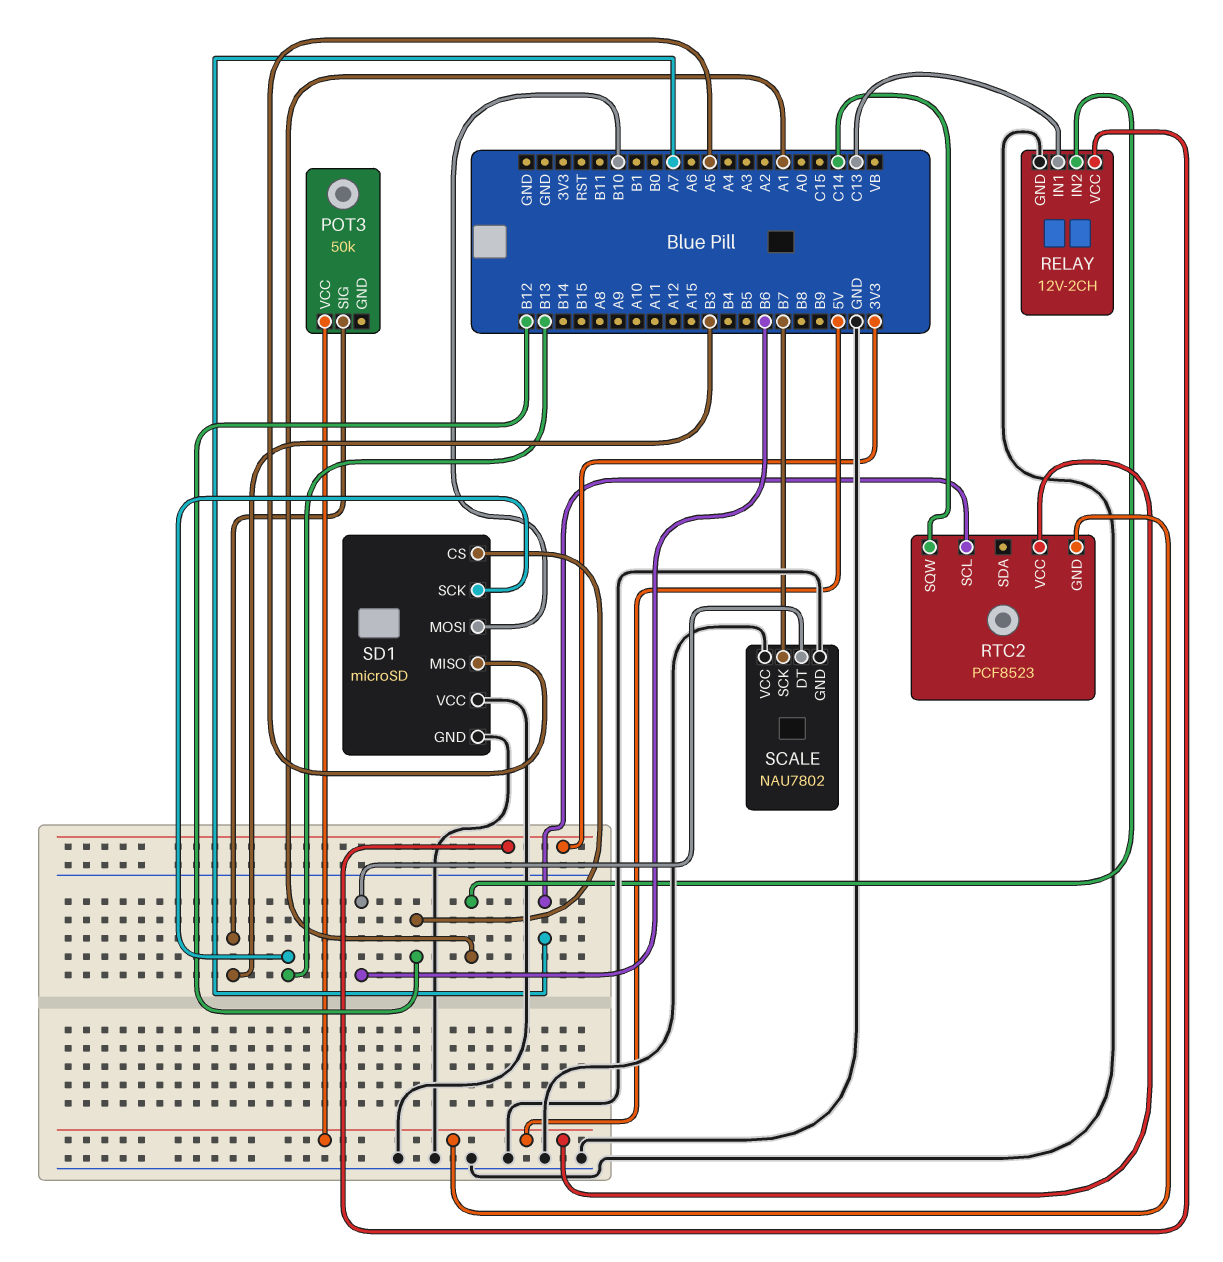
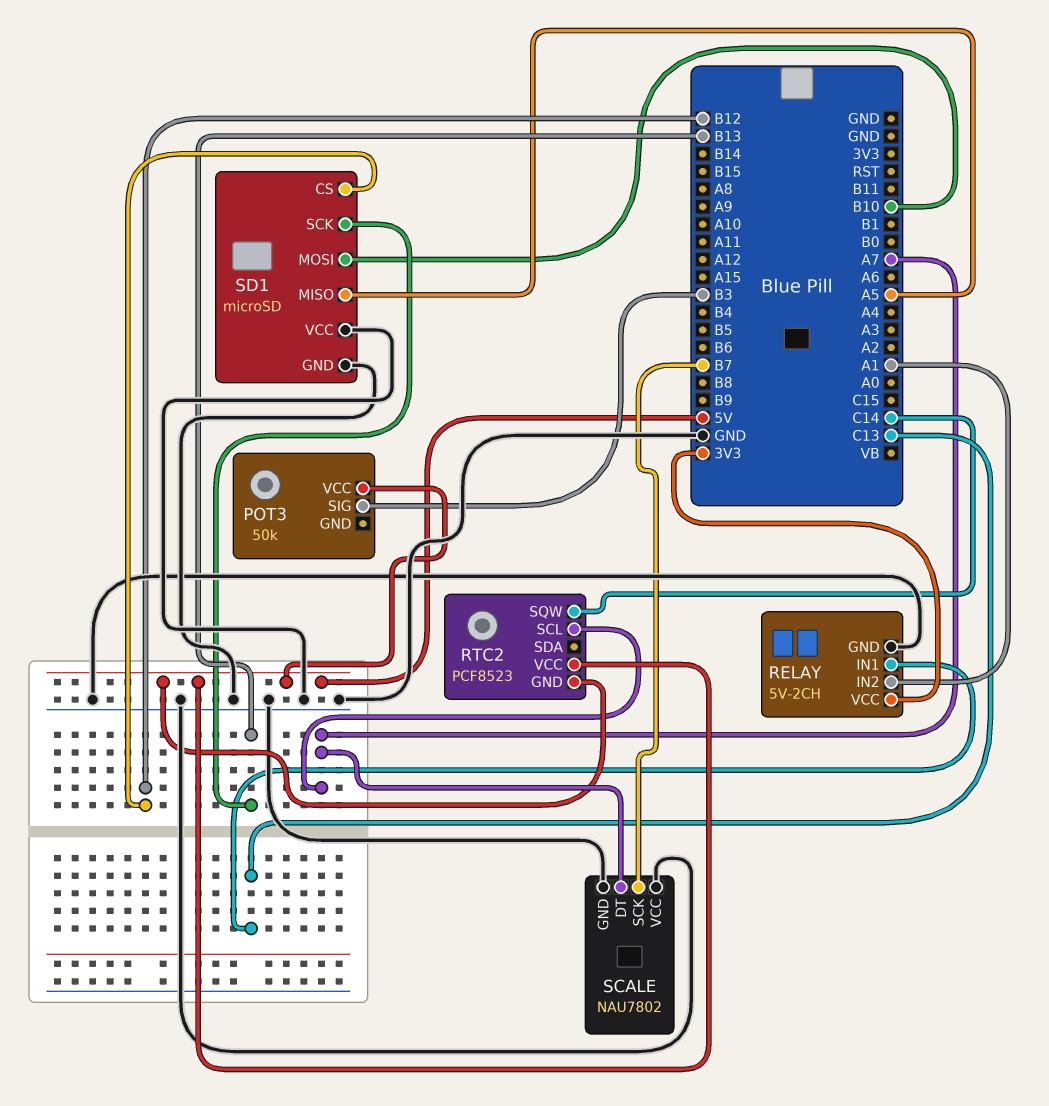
RELAY: 12V-2CH -> 5V-2CH
SCALE pin DT: B6 -> A7

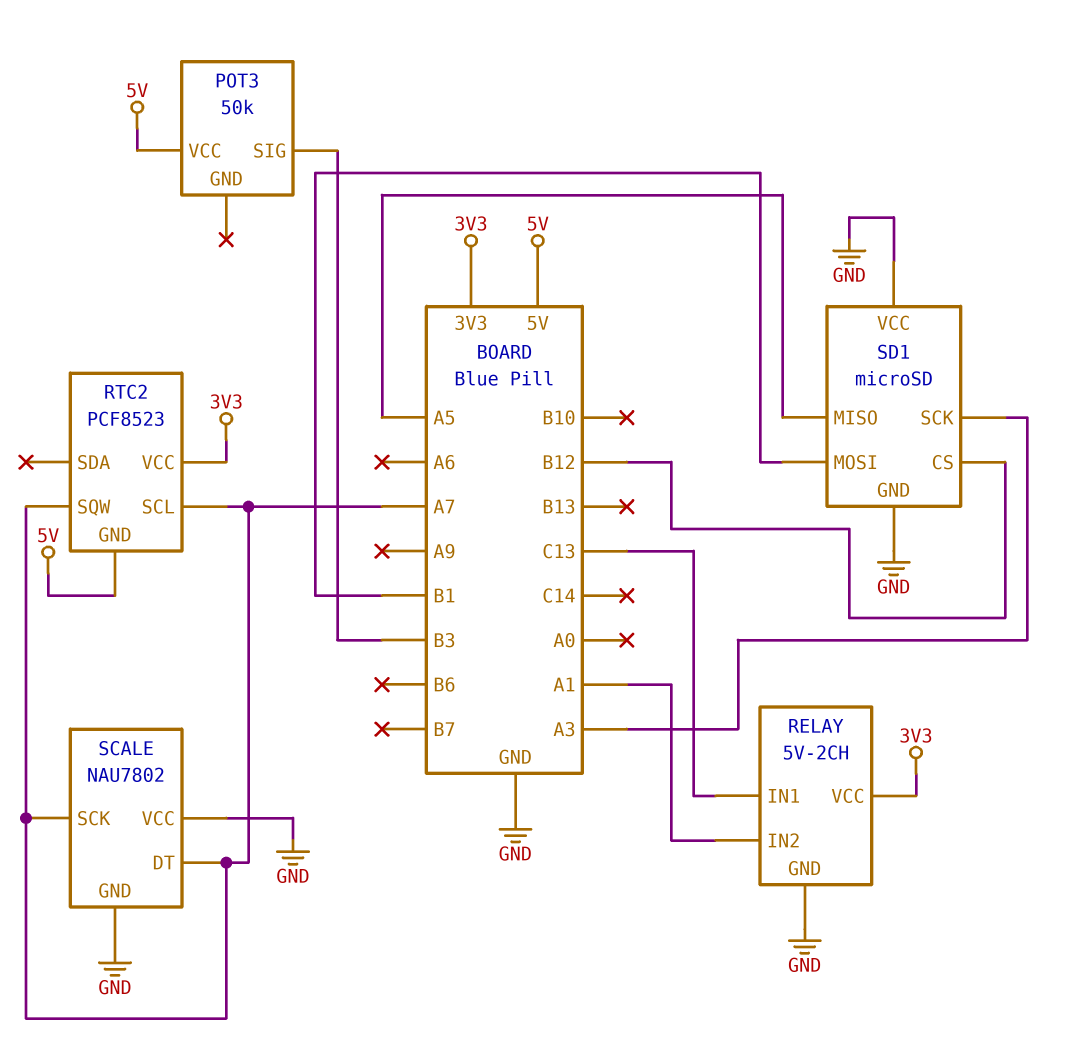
RTC2 pin SQW: C14 -> A7
RTC2 pin VCC: 5V -> 3V3
SCALE pin SCK: B7 -> A7
SD1 pin MOSI: B10 -> B1
SD1 pin SCK: B13 -> A3

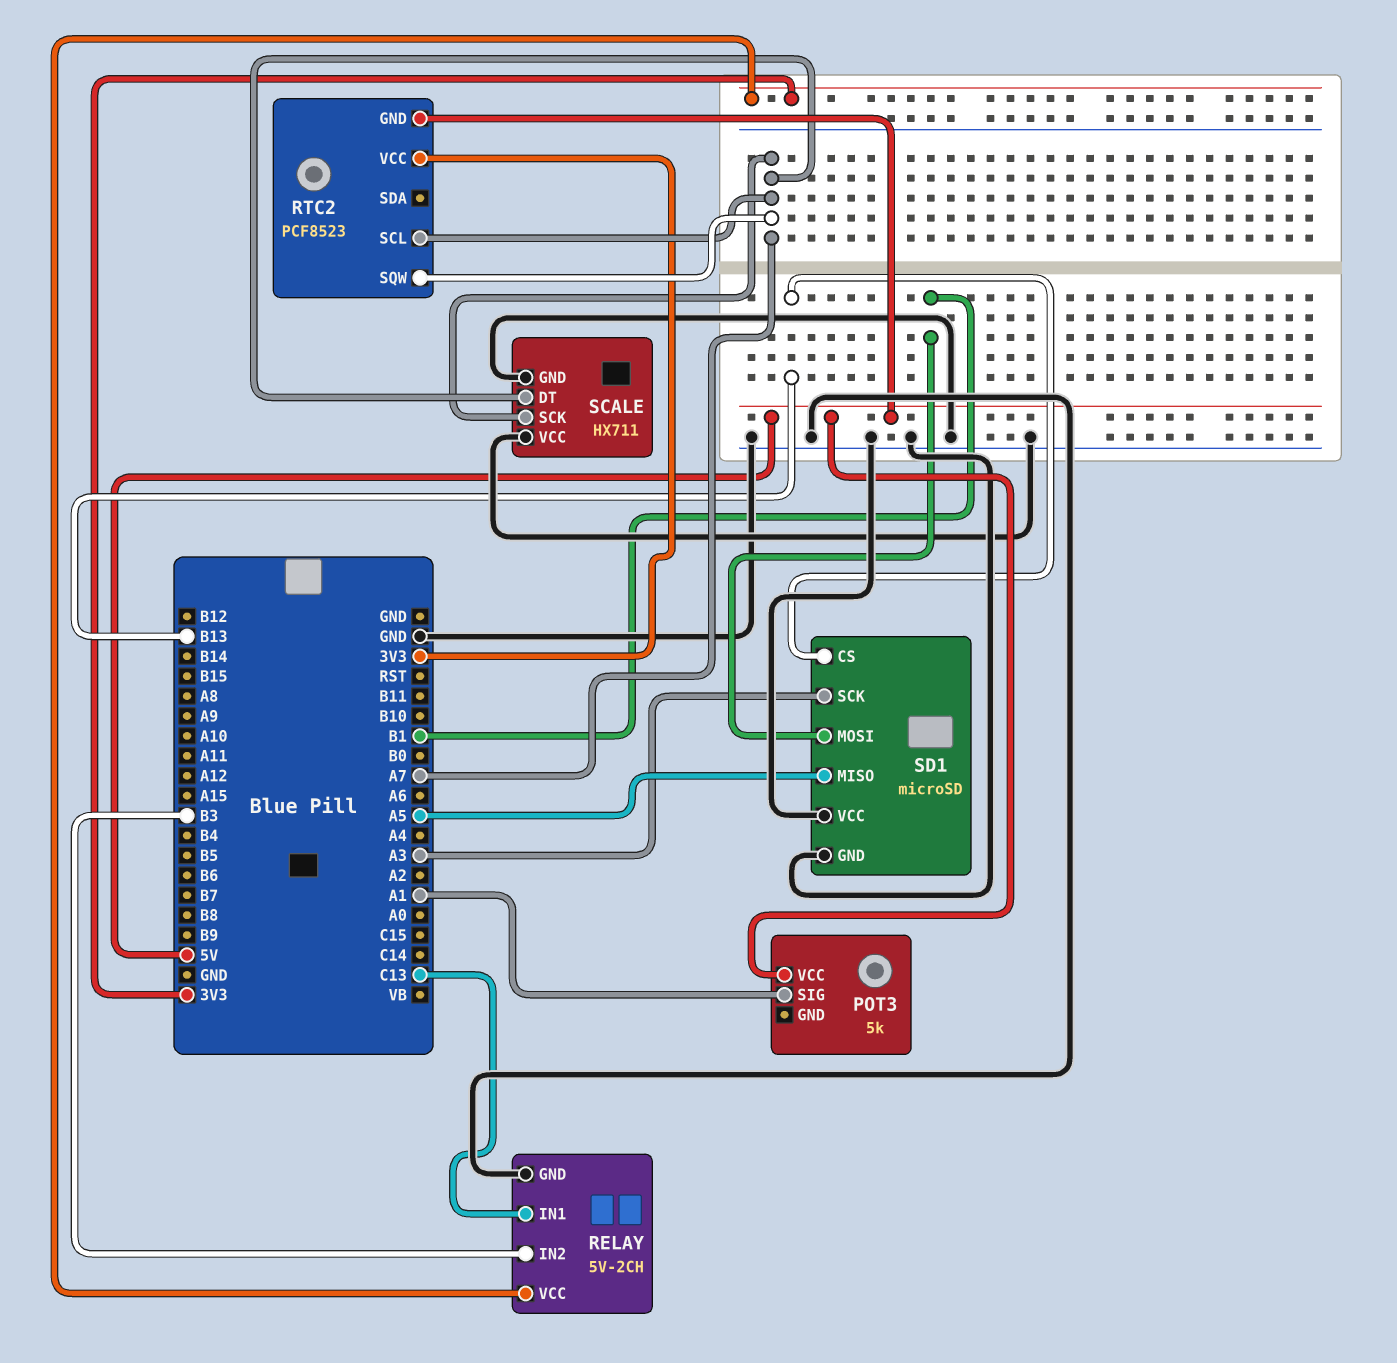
POT3: 50k -> 5k
POT3 pin SIG: B3 -> A1
RELAY pin IN2: A1 -> B3
SCALE: NAU7802 -> HX711
SD1 pin CS: B12 -> B13

